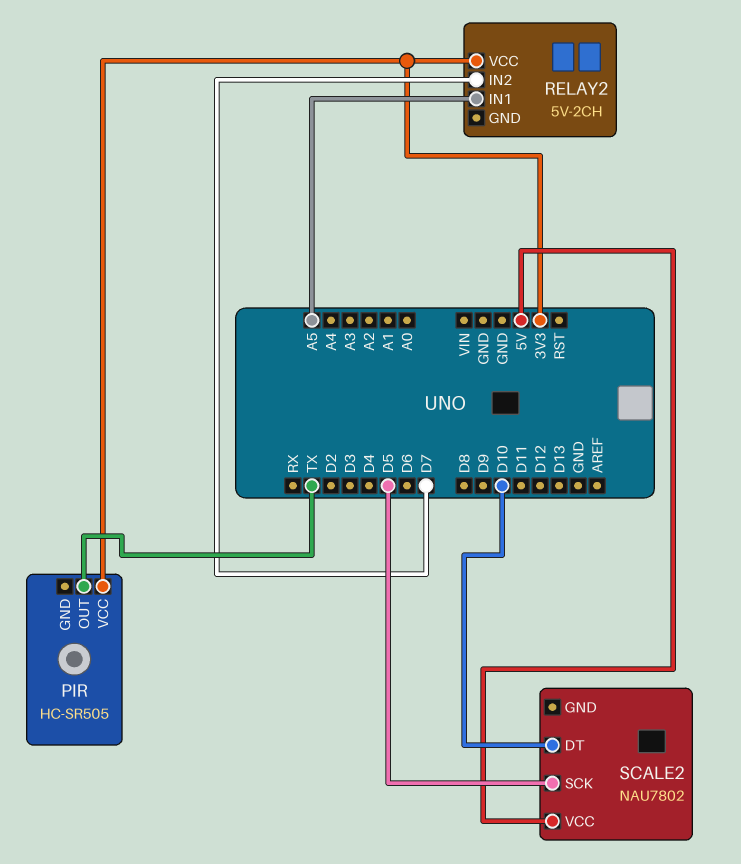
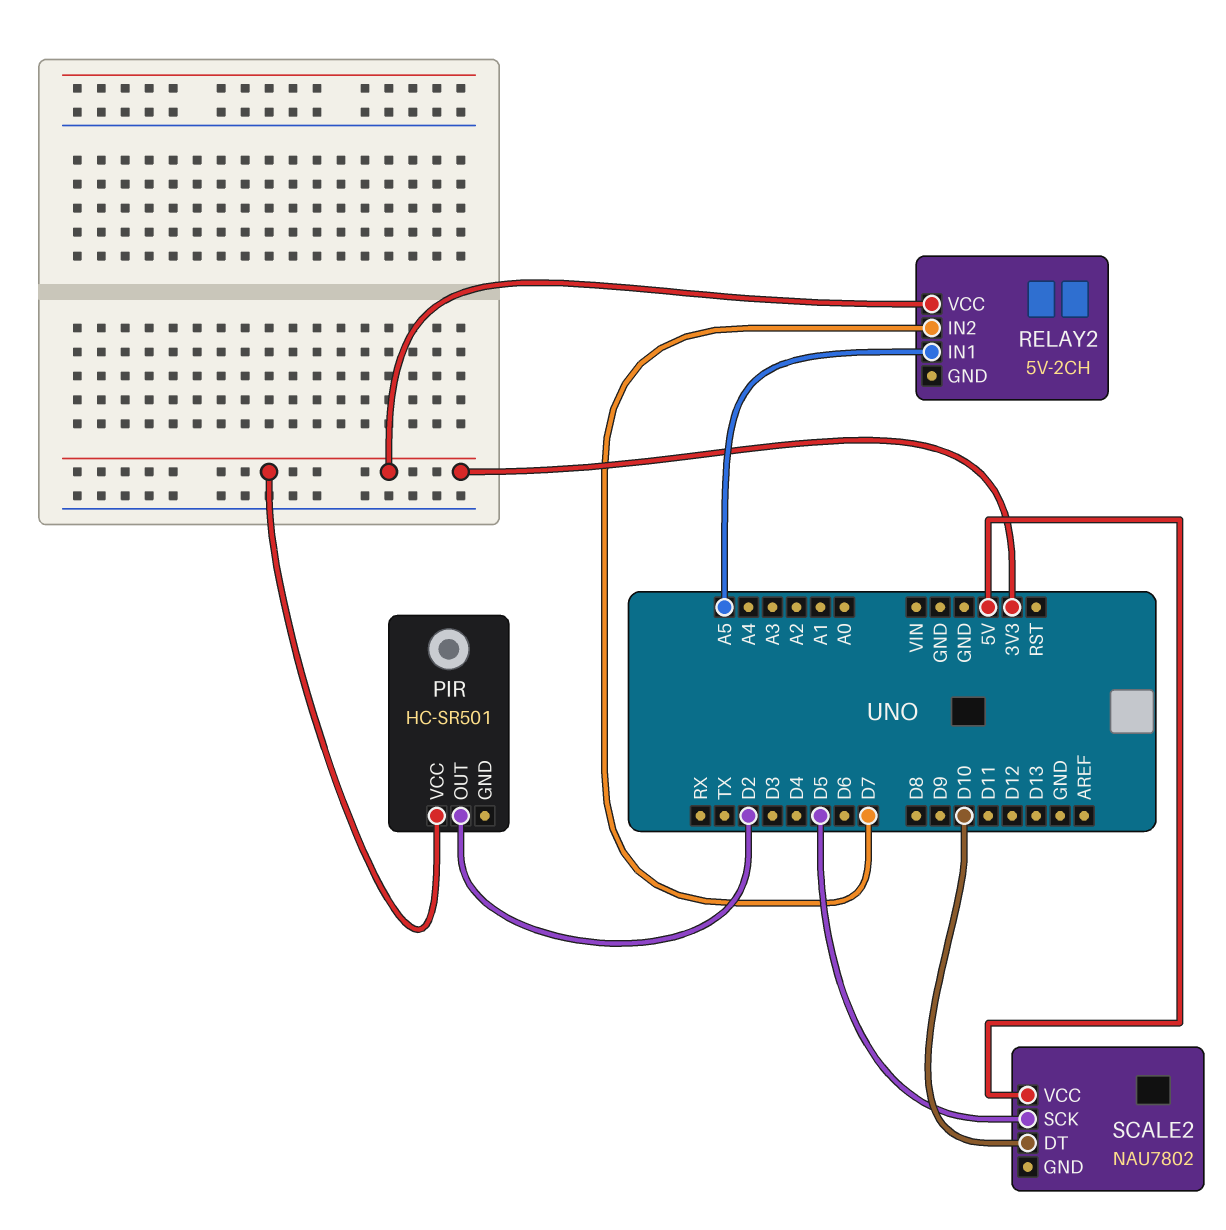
PIR: HC-SR505 -> HC-SR501
PIR pin OUT: TX -> D2

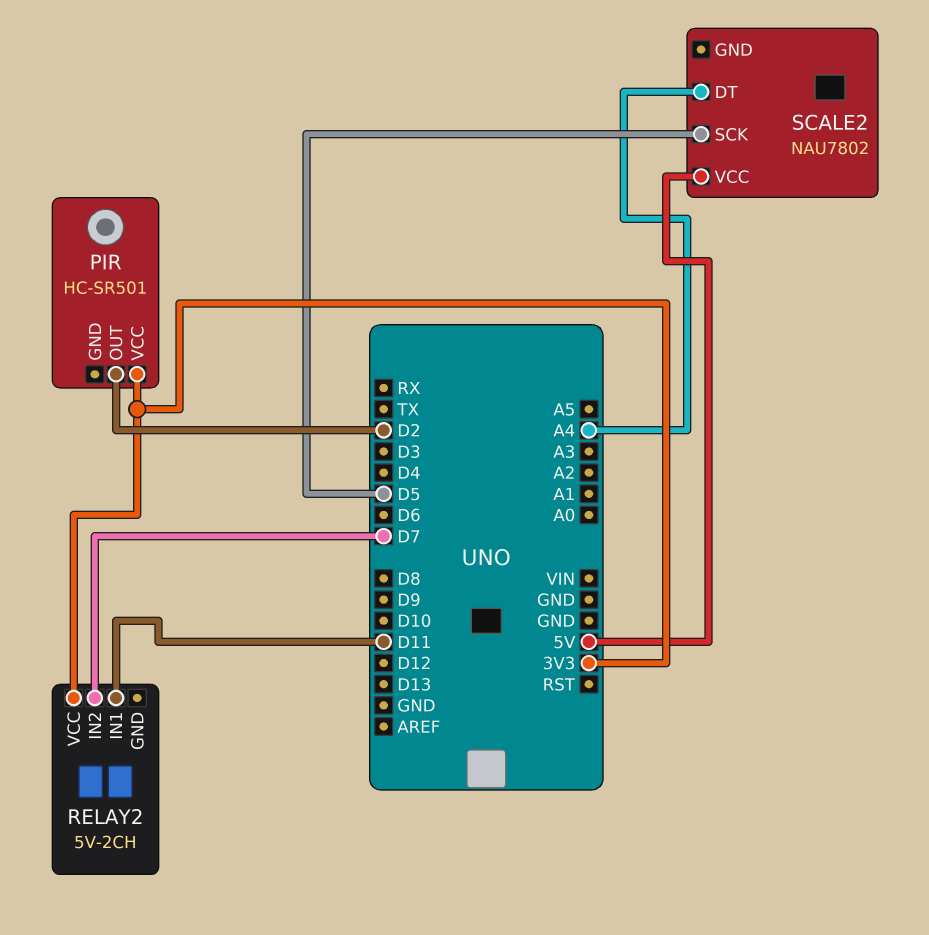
RELAY2 pin IN1: A5 -> D11
SCALE2 pin DT: D10 -> A4

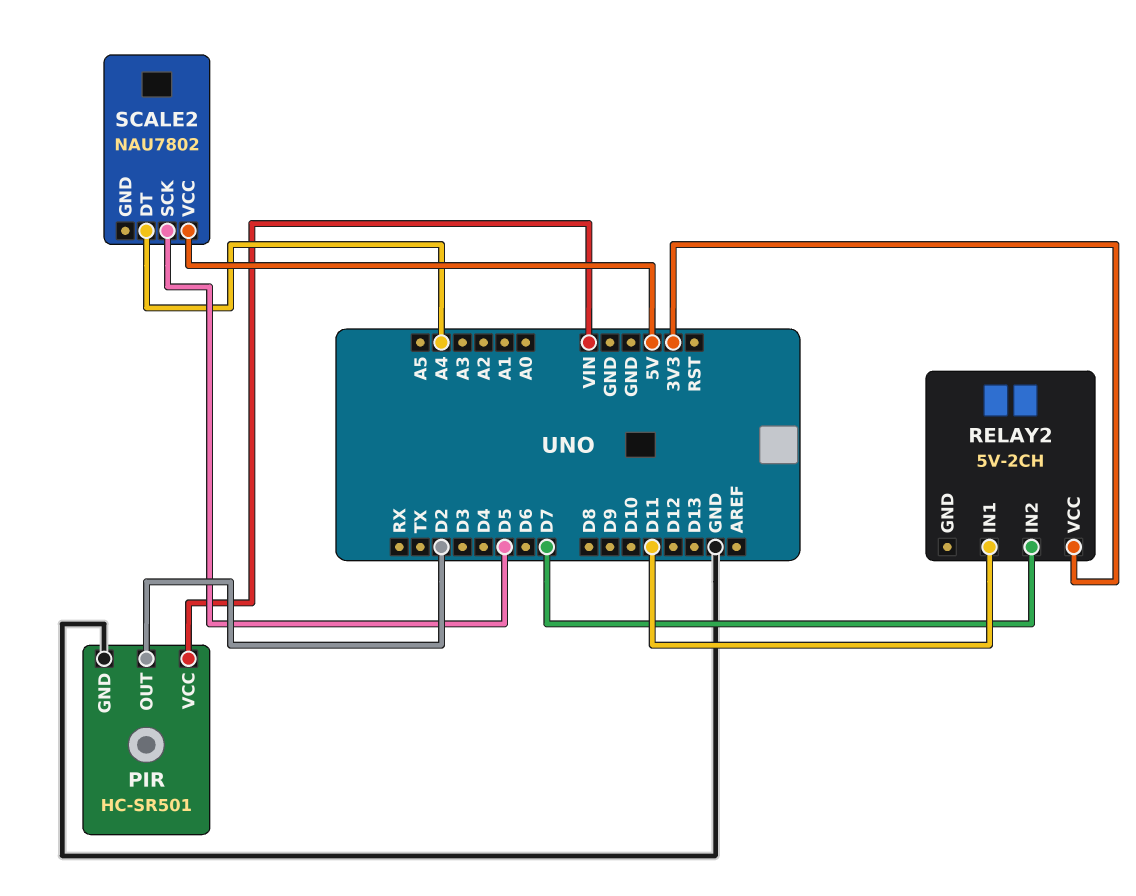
PIR pin GND: none -> GND
PIR pin VCC: 3V3 -> VIN

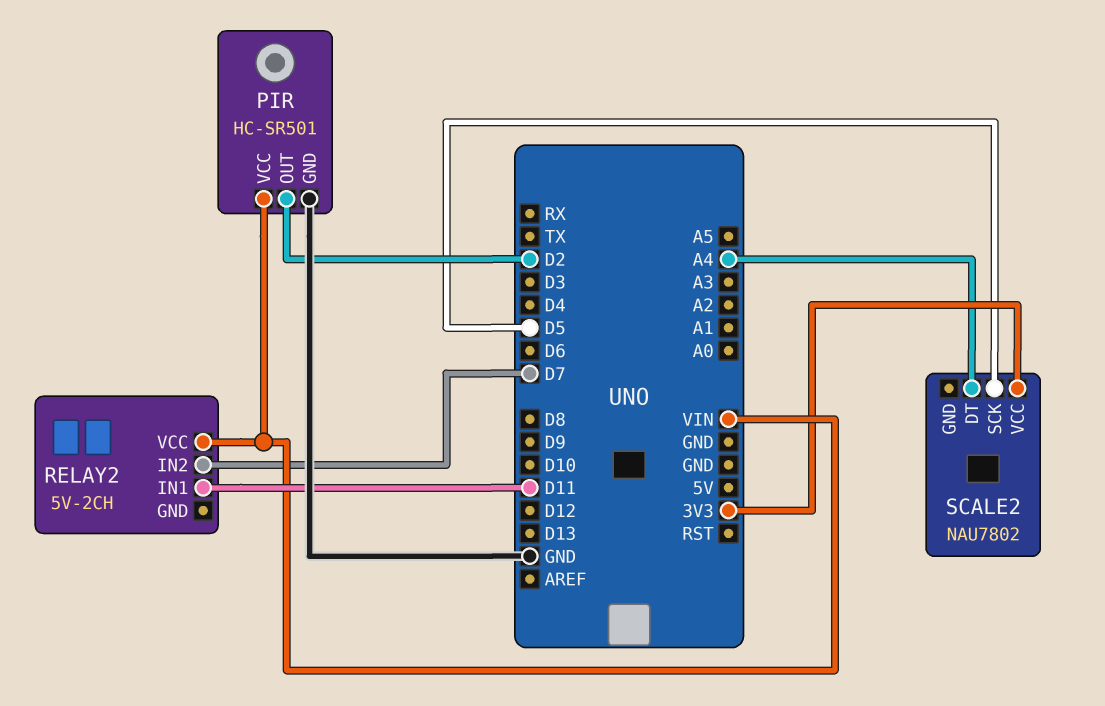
RELAY2 pin VCC: 3V3 -> VIN
SCALE2 pin VCC: 5V -> 3V3

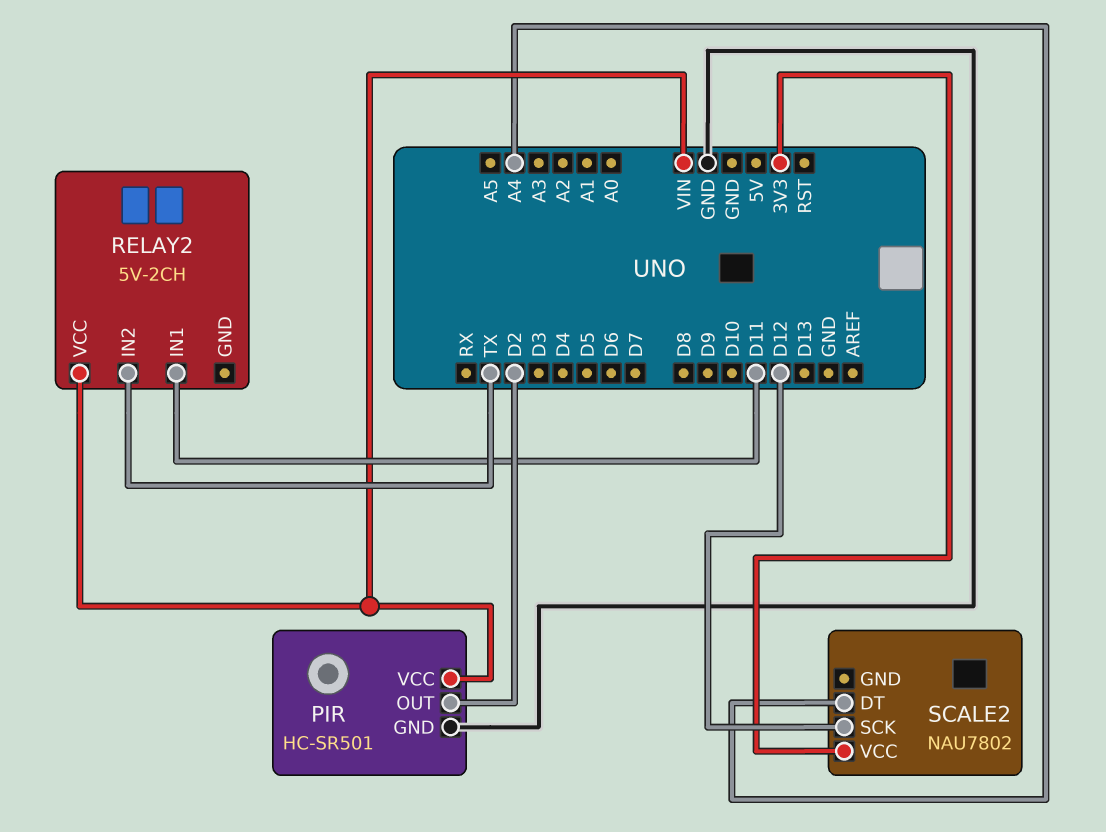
RELAY2 pin IN2: D7 -> TX
SCALE2 pin SCK: D5 -> D12

